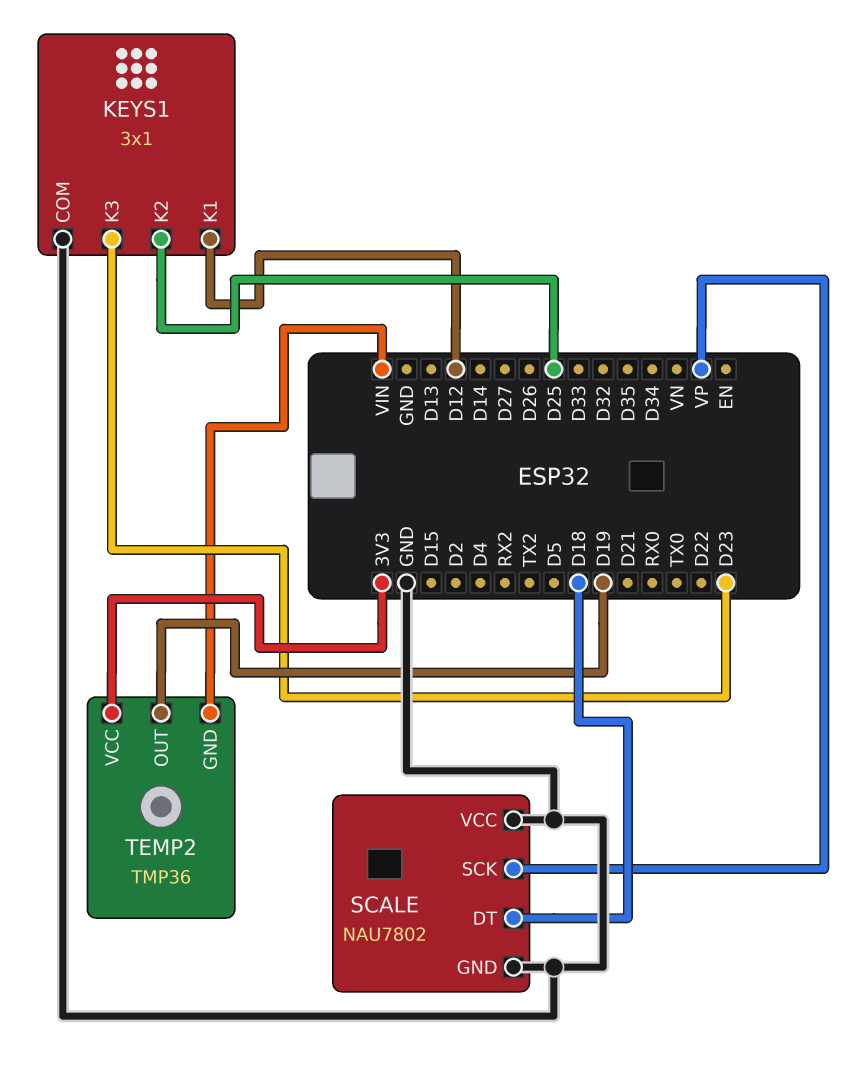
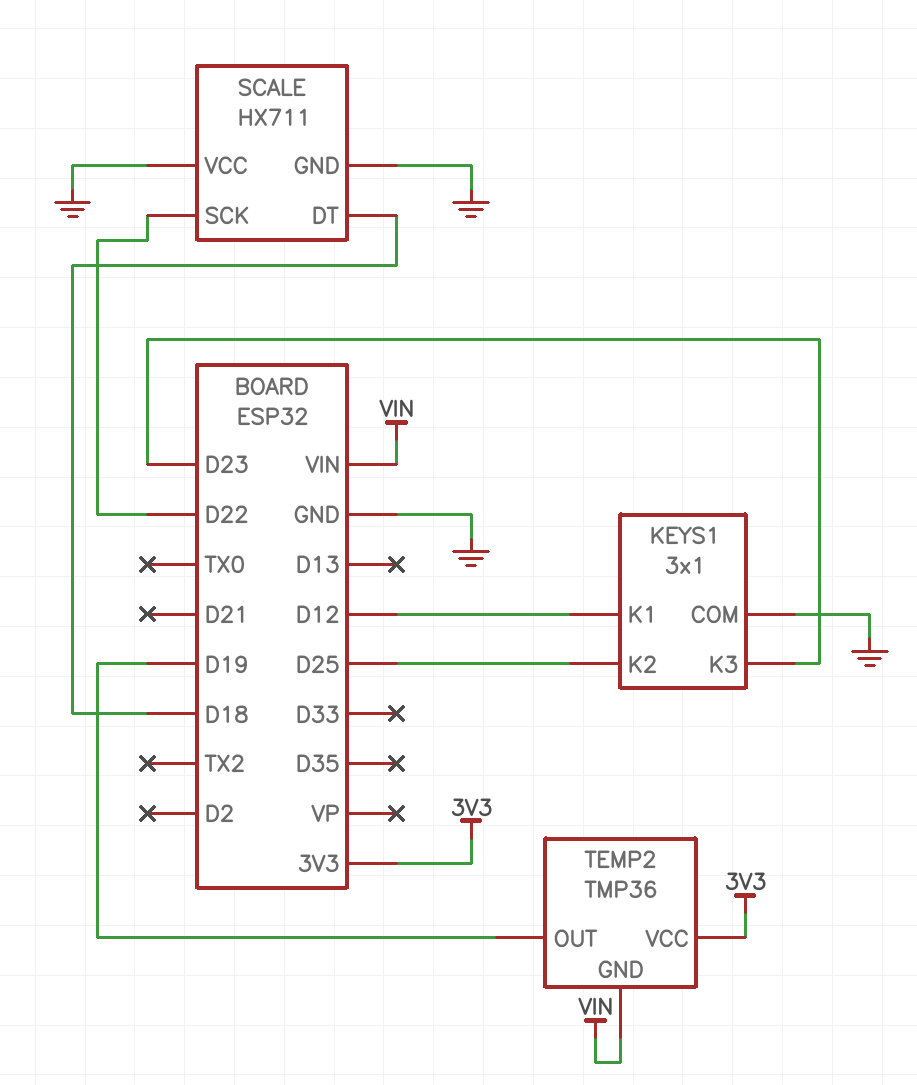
SCALE: NAU7802 -> HX711
SCALE pin SCK: VP -> D22

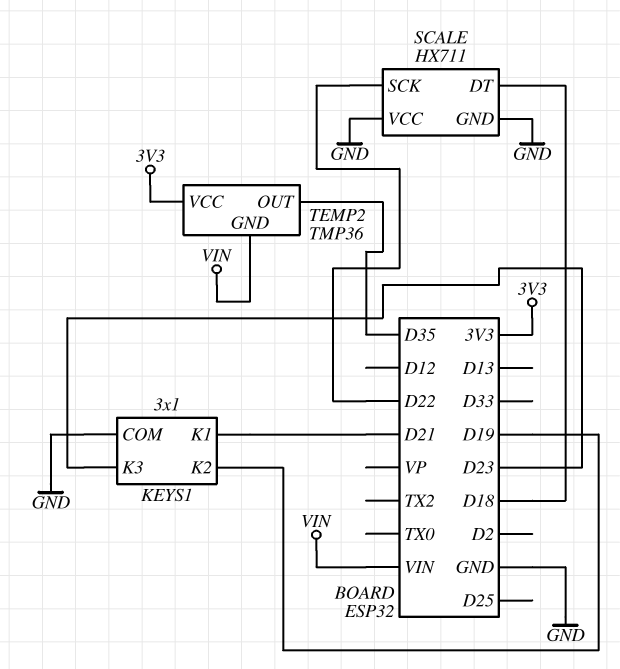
KEYS1 pin K1: D12 -> D21
KEYS1 pin K2: D25 -> D19
TEMP2 pin OUT: D19 -> D35

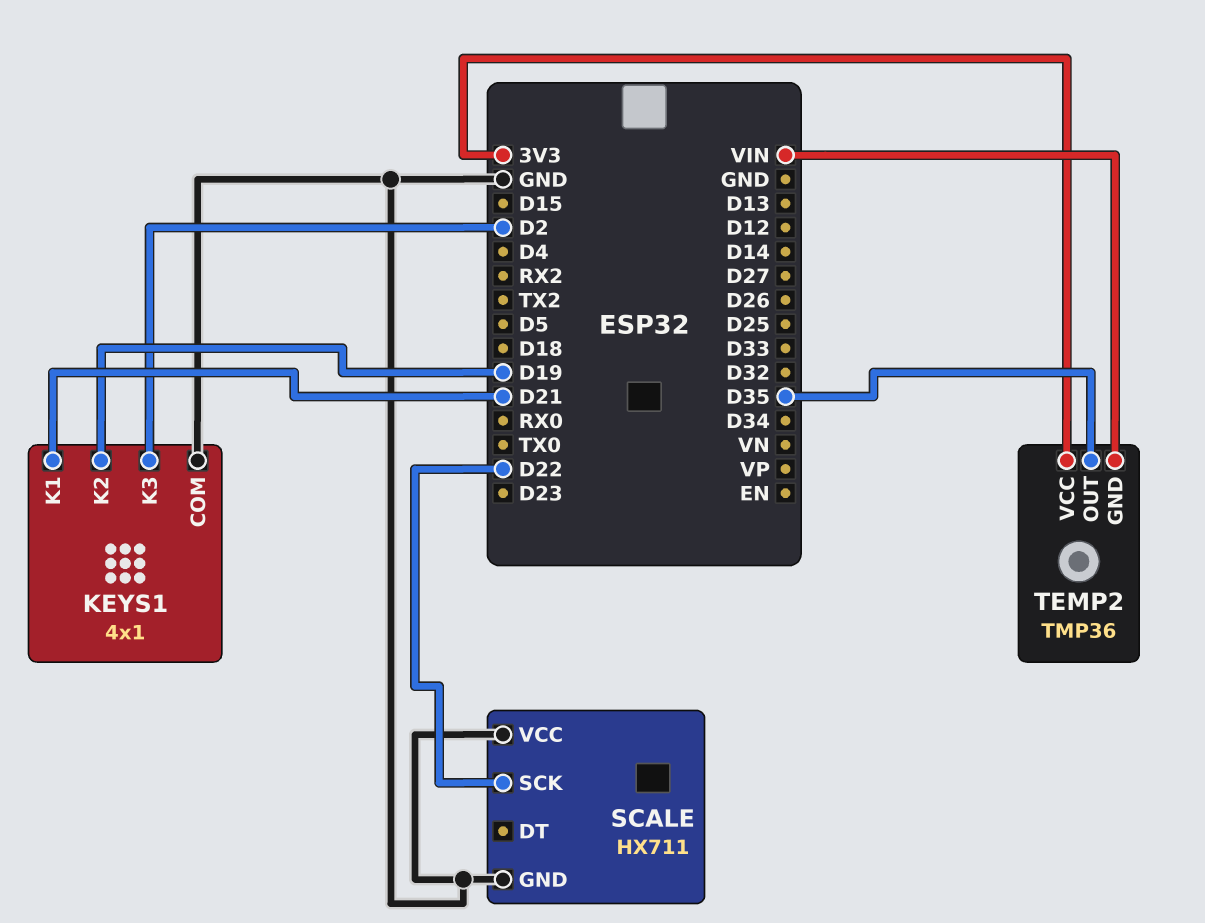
KEYS1: 3x1 -> 4x1
KEYS1 pin K3: D23 -> D2
SCALE pin DT: D18 -> none

